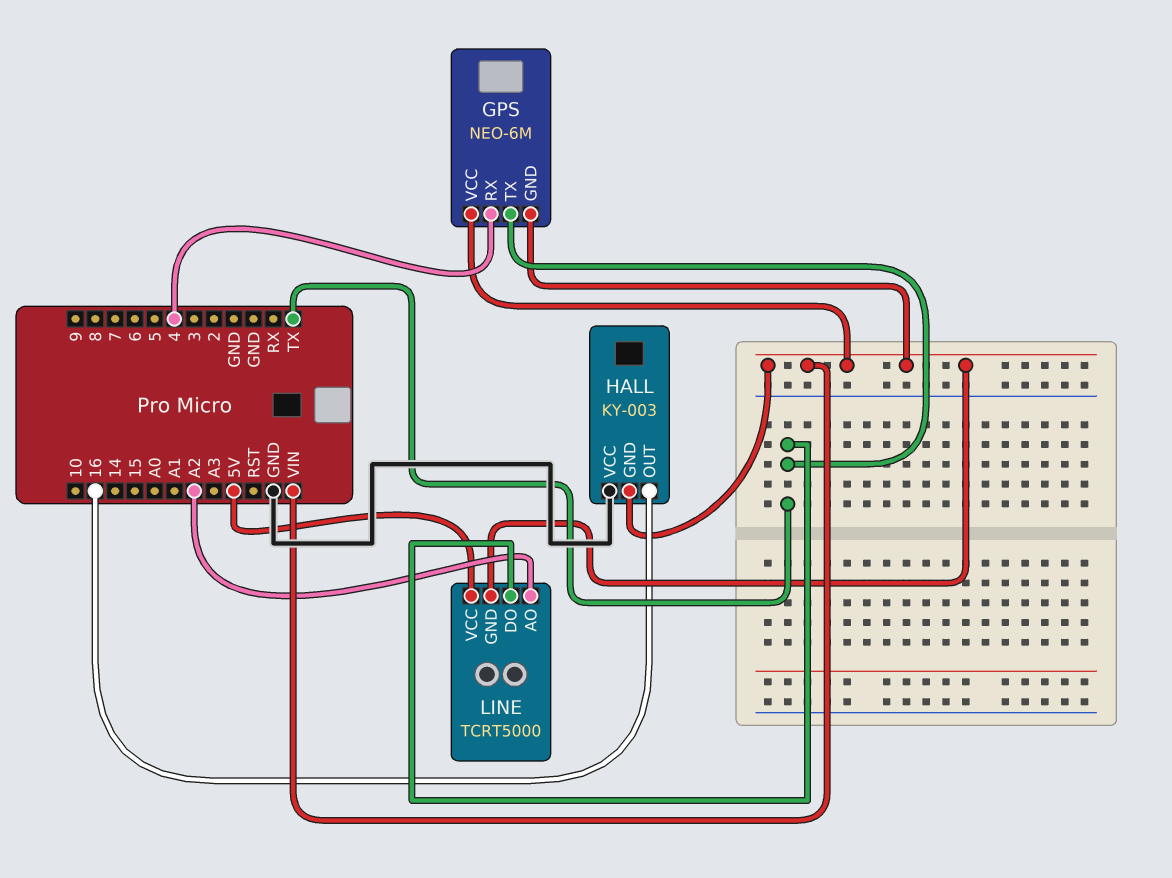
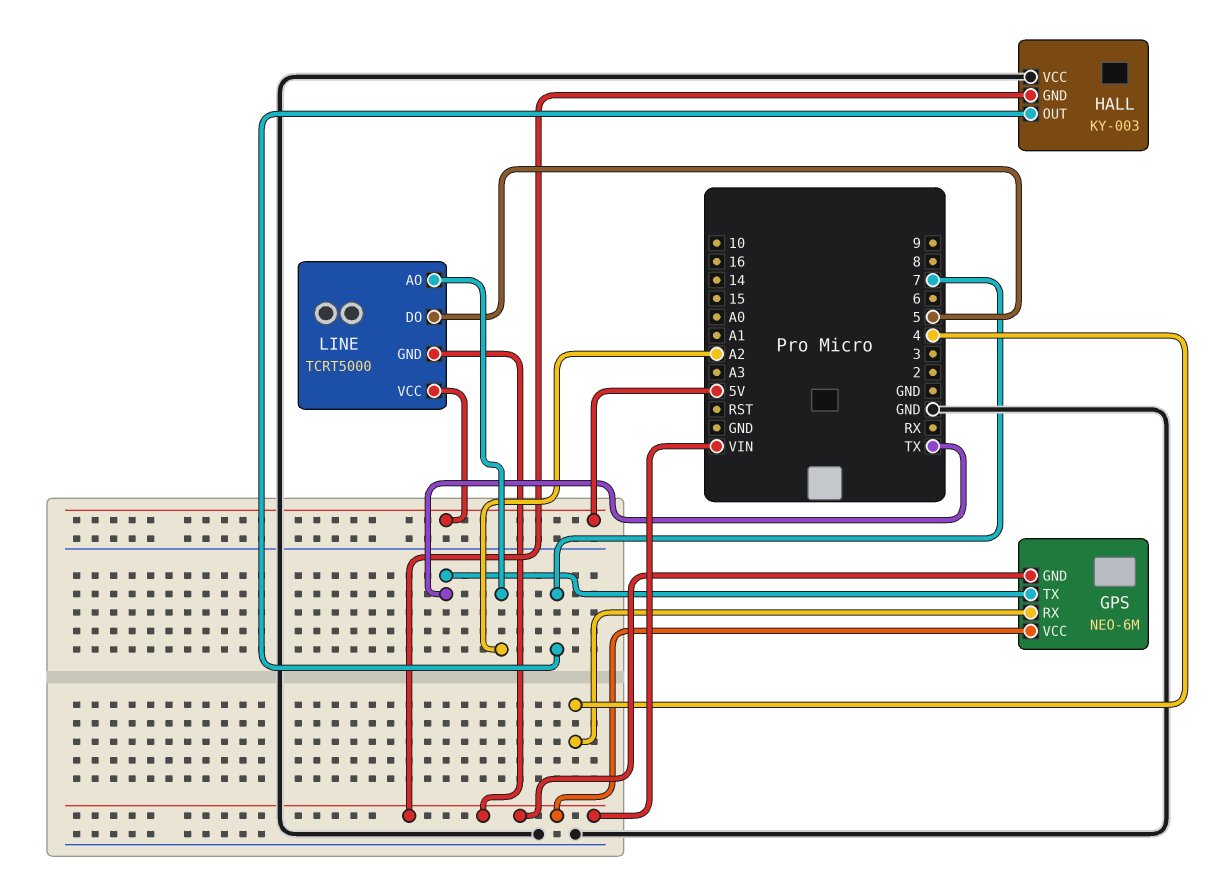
HALL pin OUT: 16 -> 7
LINE pin DO: TX -> 5

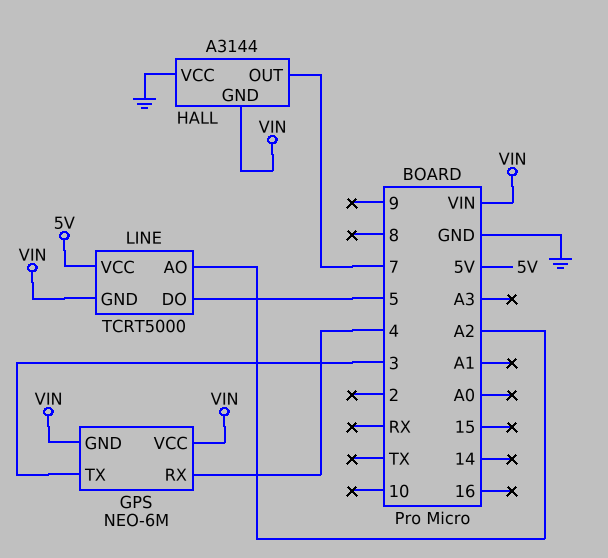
GPS pin TX: TX -> 3
HALL: KY-003 -> A3144

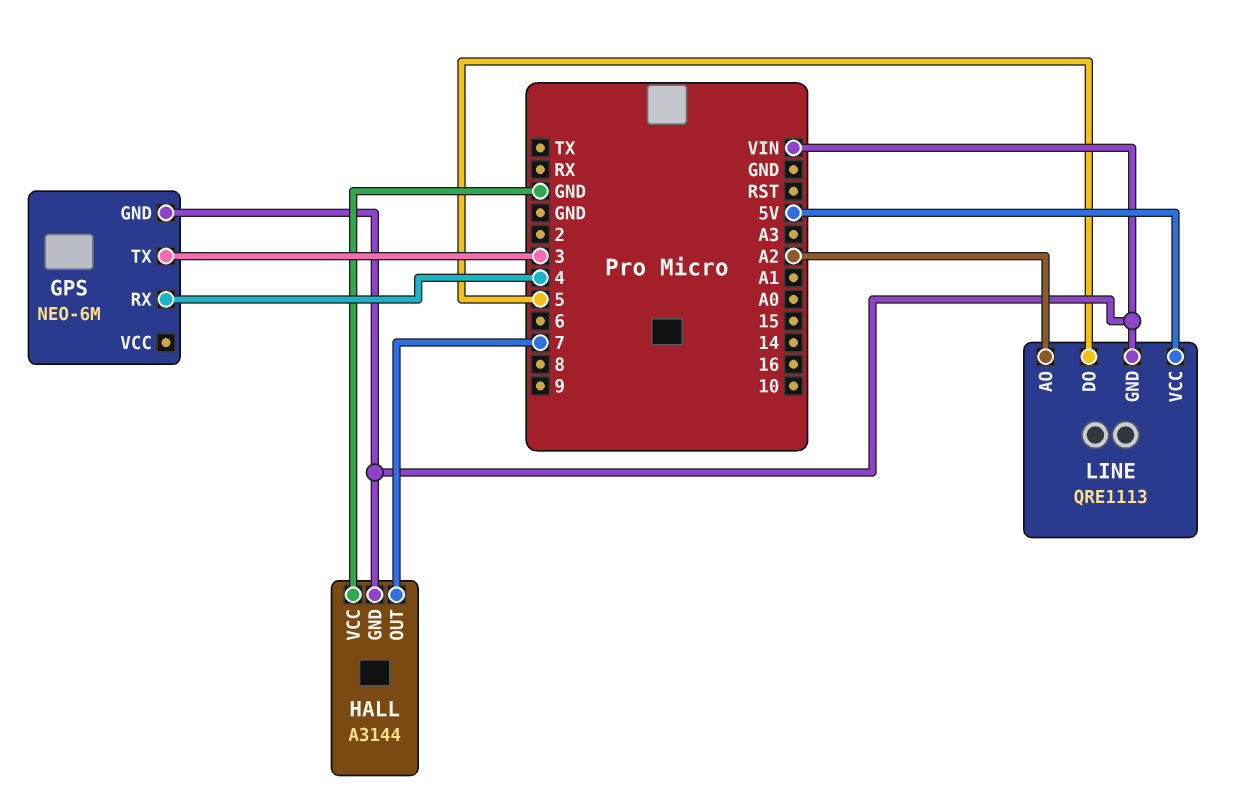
GPS pin VCC: VIN -> none
LINE: TCRT5000 -> QRE1113

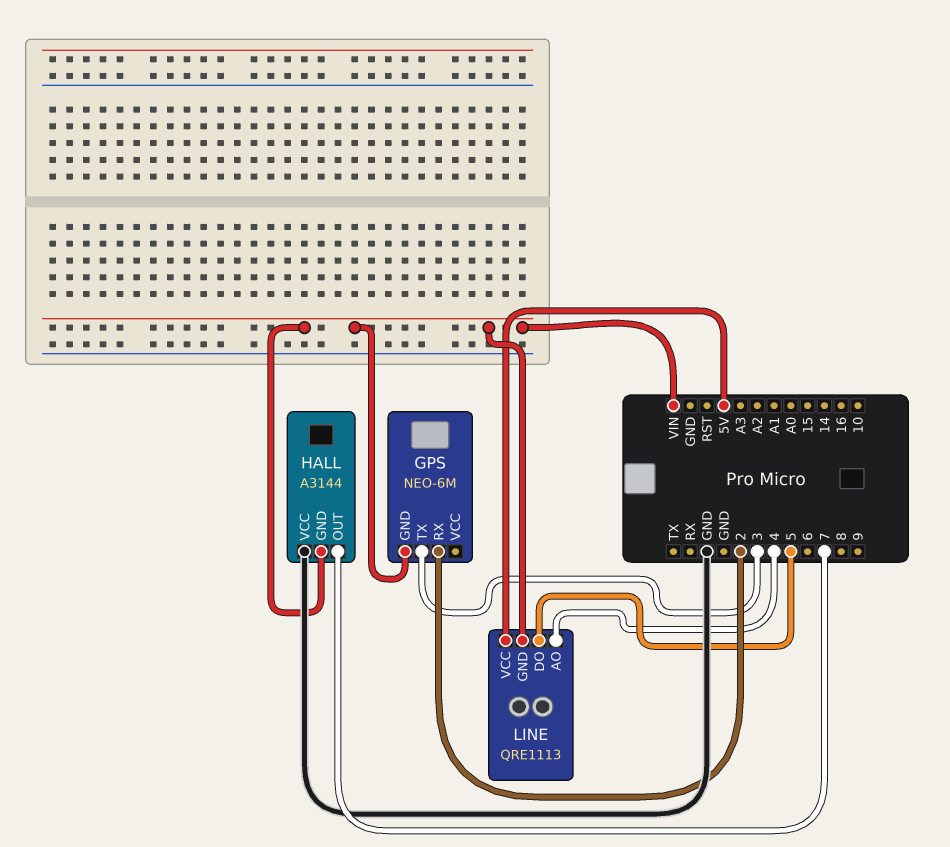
GPS pin RX: 4 -> 2
LINE pin AO: A2 -> 4

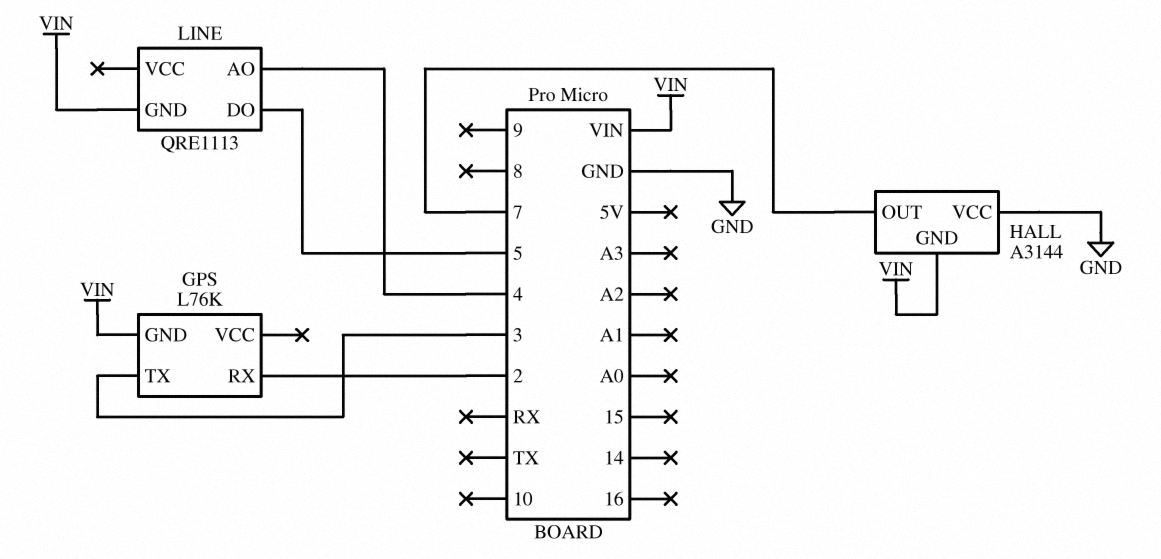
GPS: NEO-6M -> L76K
LINE pin VCC: 5V -> none

